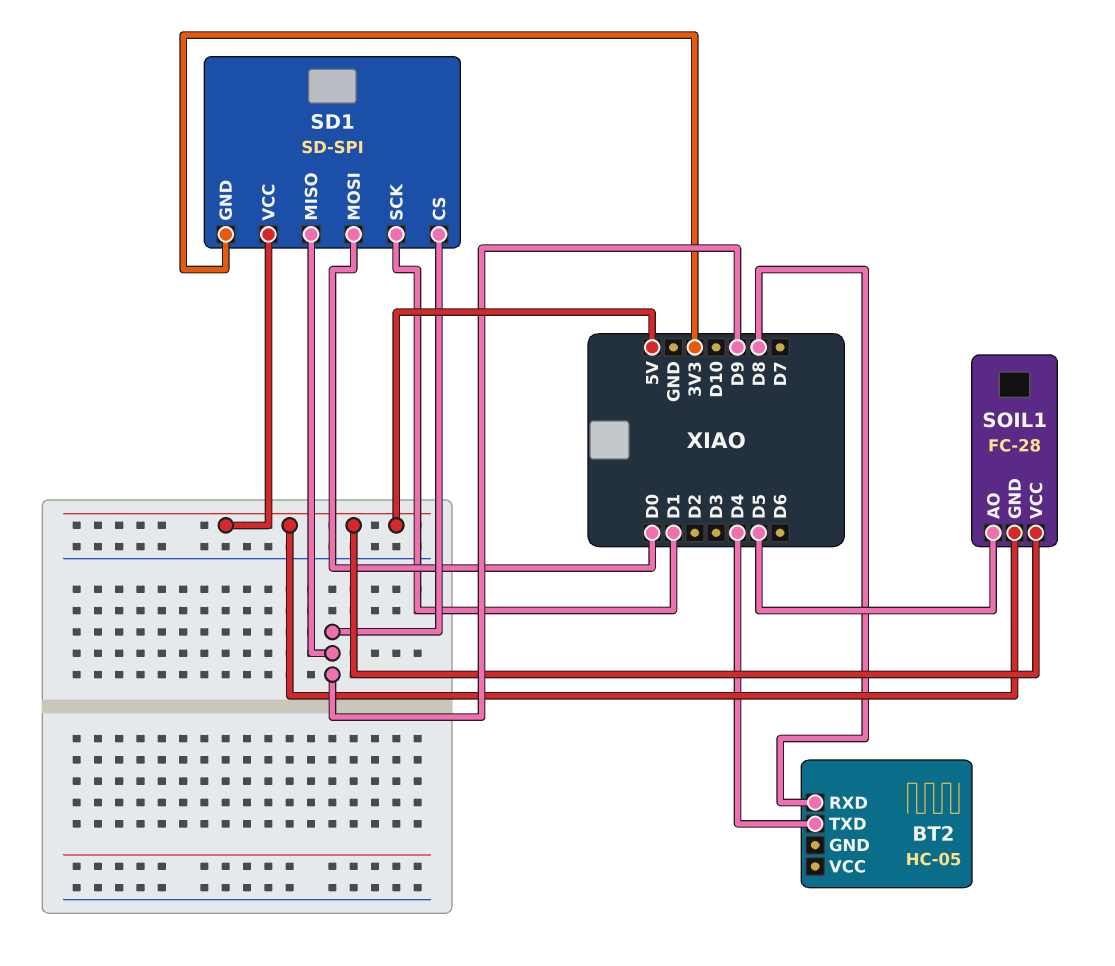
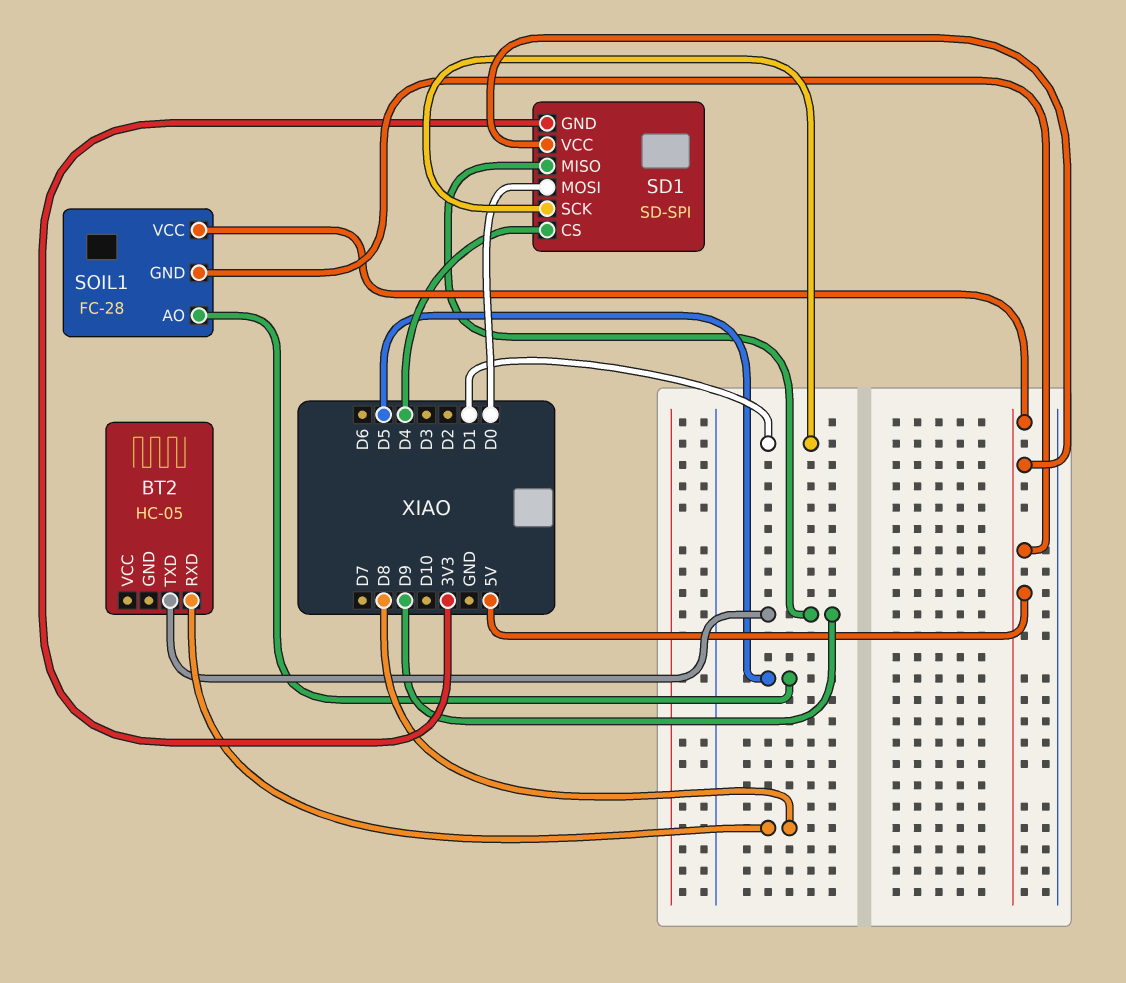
BT2 pin TXD: D4 -> D9
SD1 pin CS: D9 -> D4

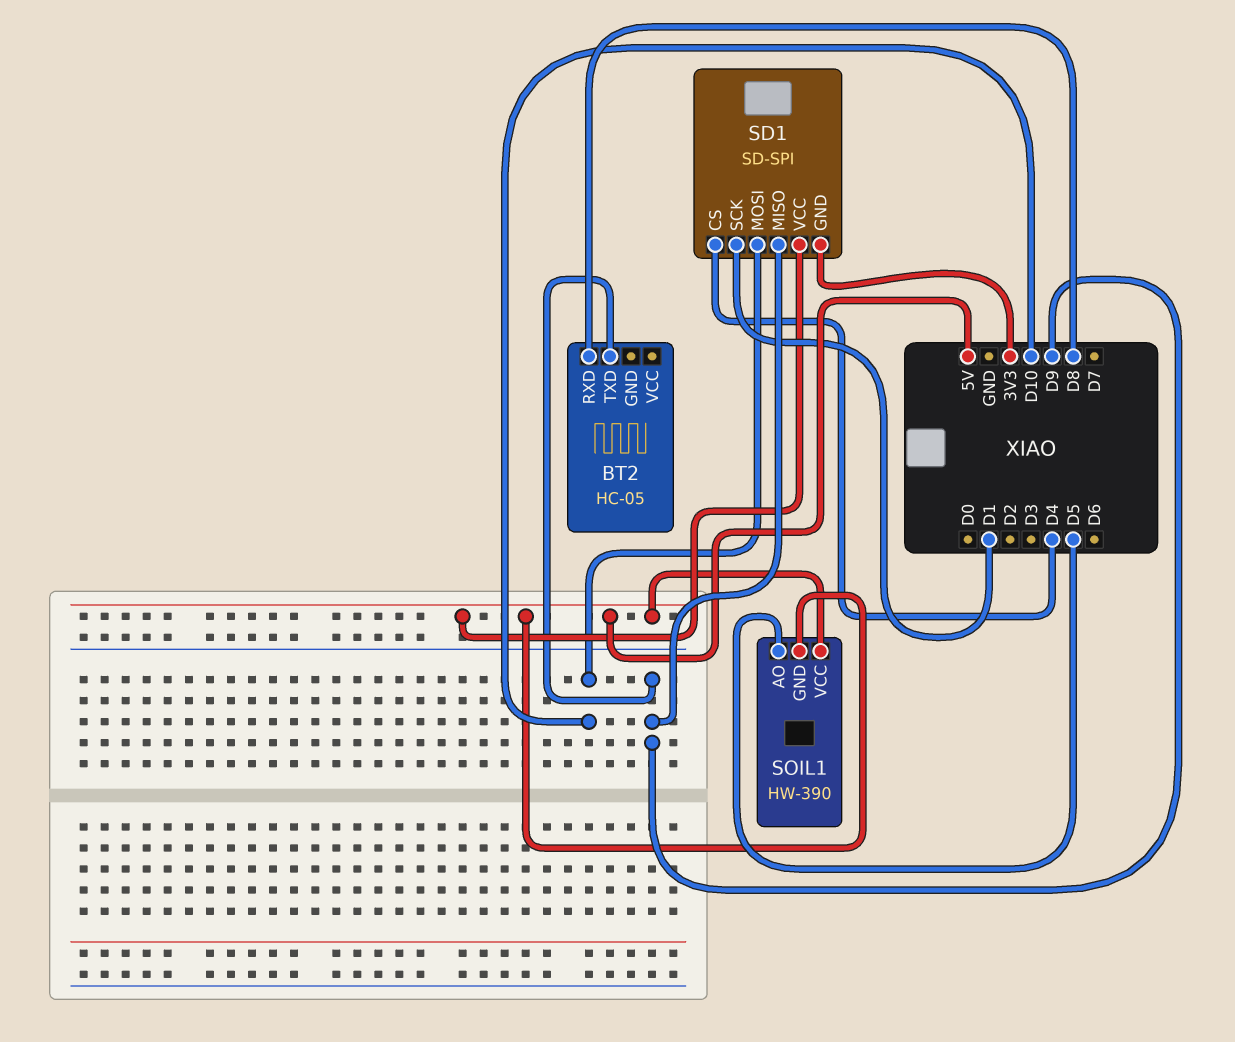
SD1 pin MOSI: D0 -> D10
SOIL1: FC-28 -> HW-390

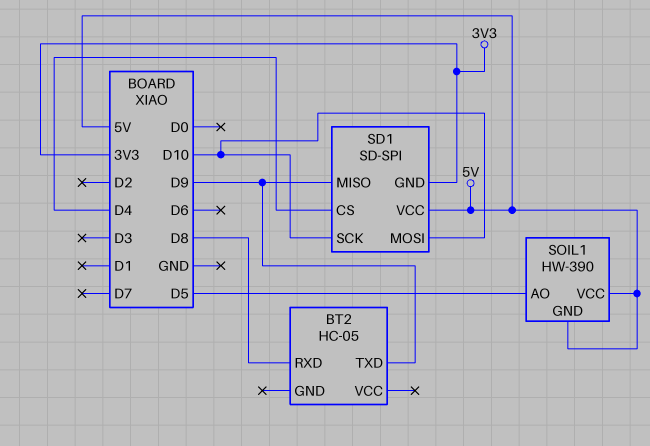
SD1 pin SCK: D1 -> D10

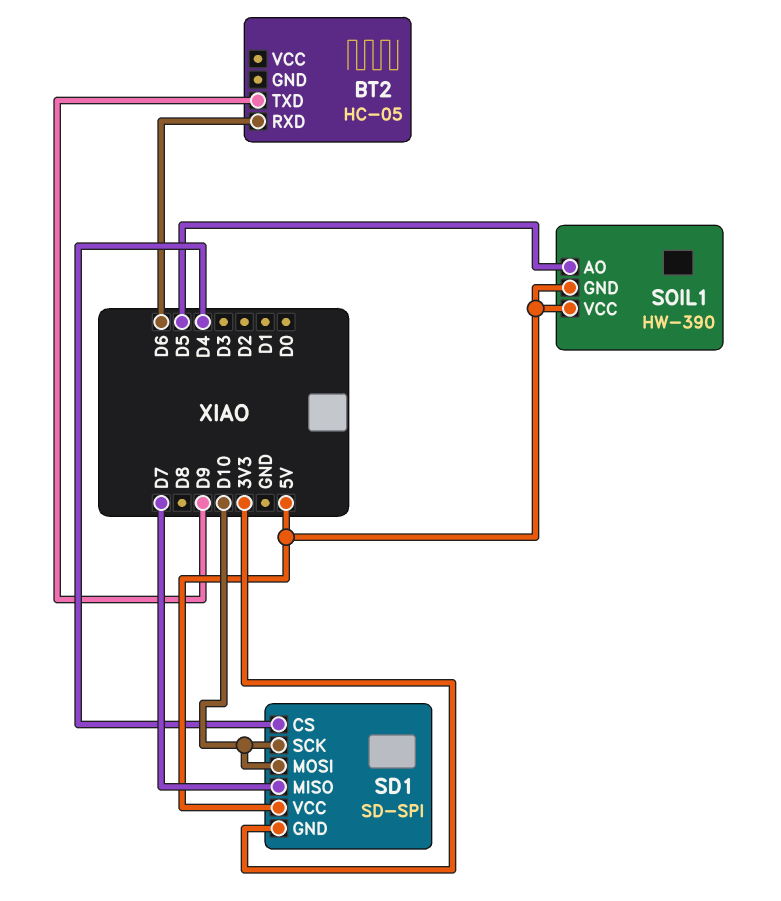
BT2 pin RXD: D8 -> D6
SD1 pin MISO: D9 -> D7

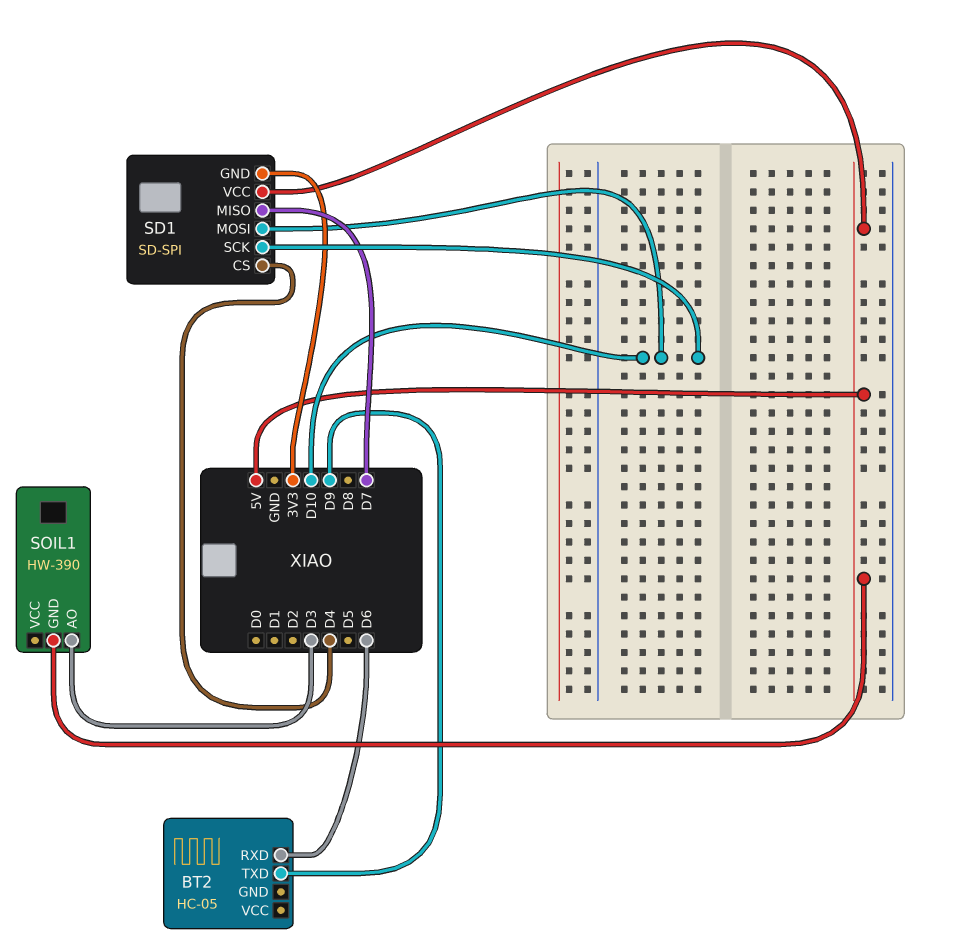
SOIL1 pin AO: D5 -> D3
SOIL1 pin VCC: 5V -> none

